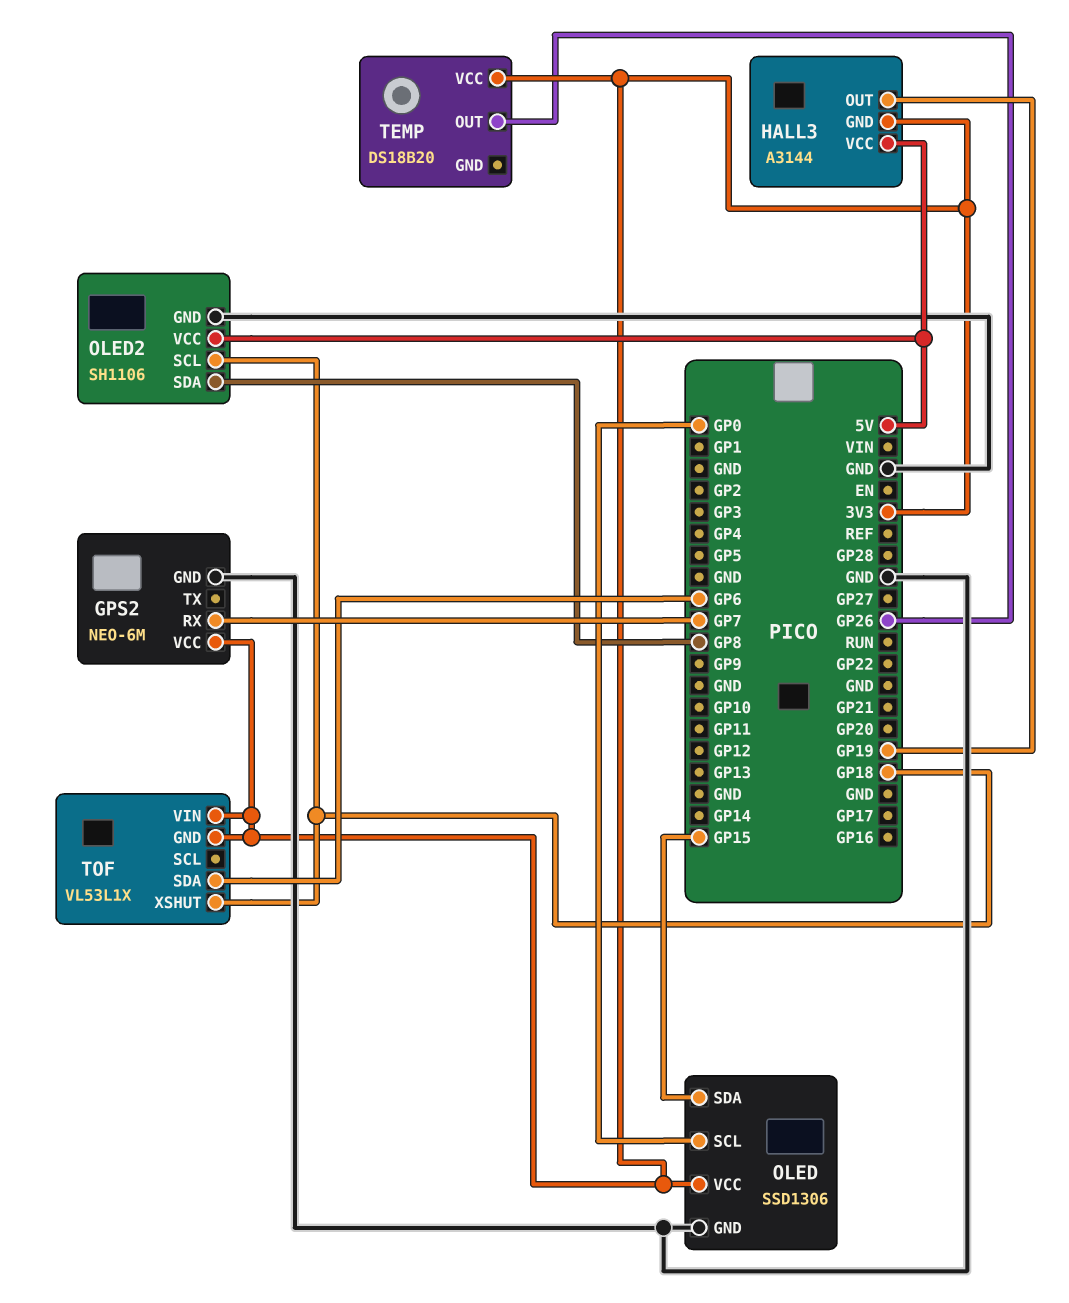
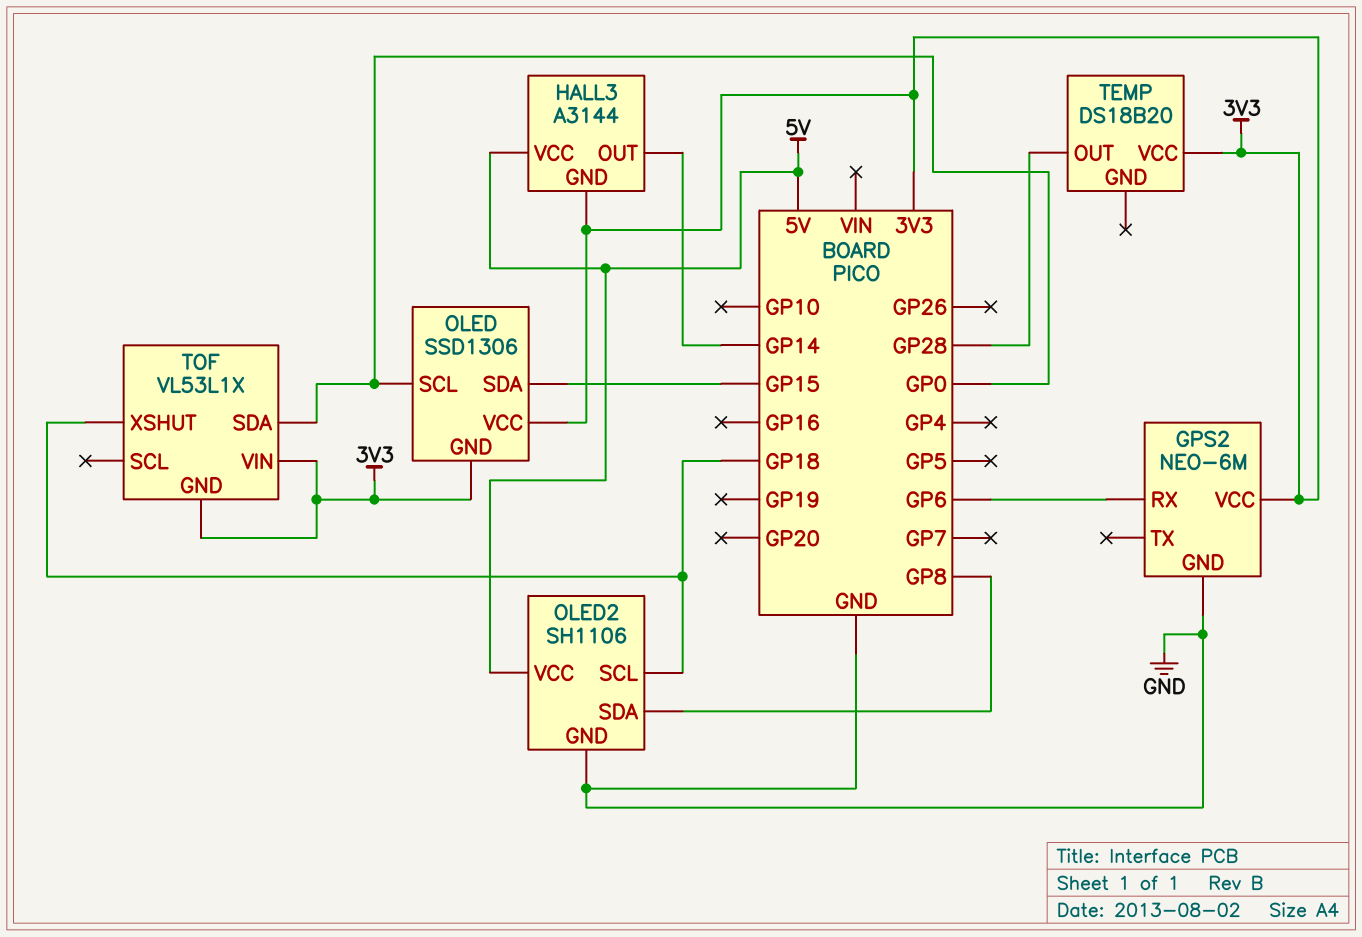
GPS2 pin RX: GP7 -> GP6
HALL3 pin OUT: GP19 -> GP14
OLED pin GND: GND -> 3V3
TEMP pin OUT: GP26 -> GP28
TOF pin SDA: GP6 -> GP0

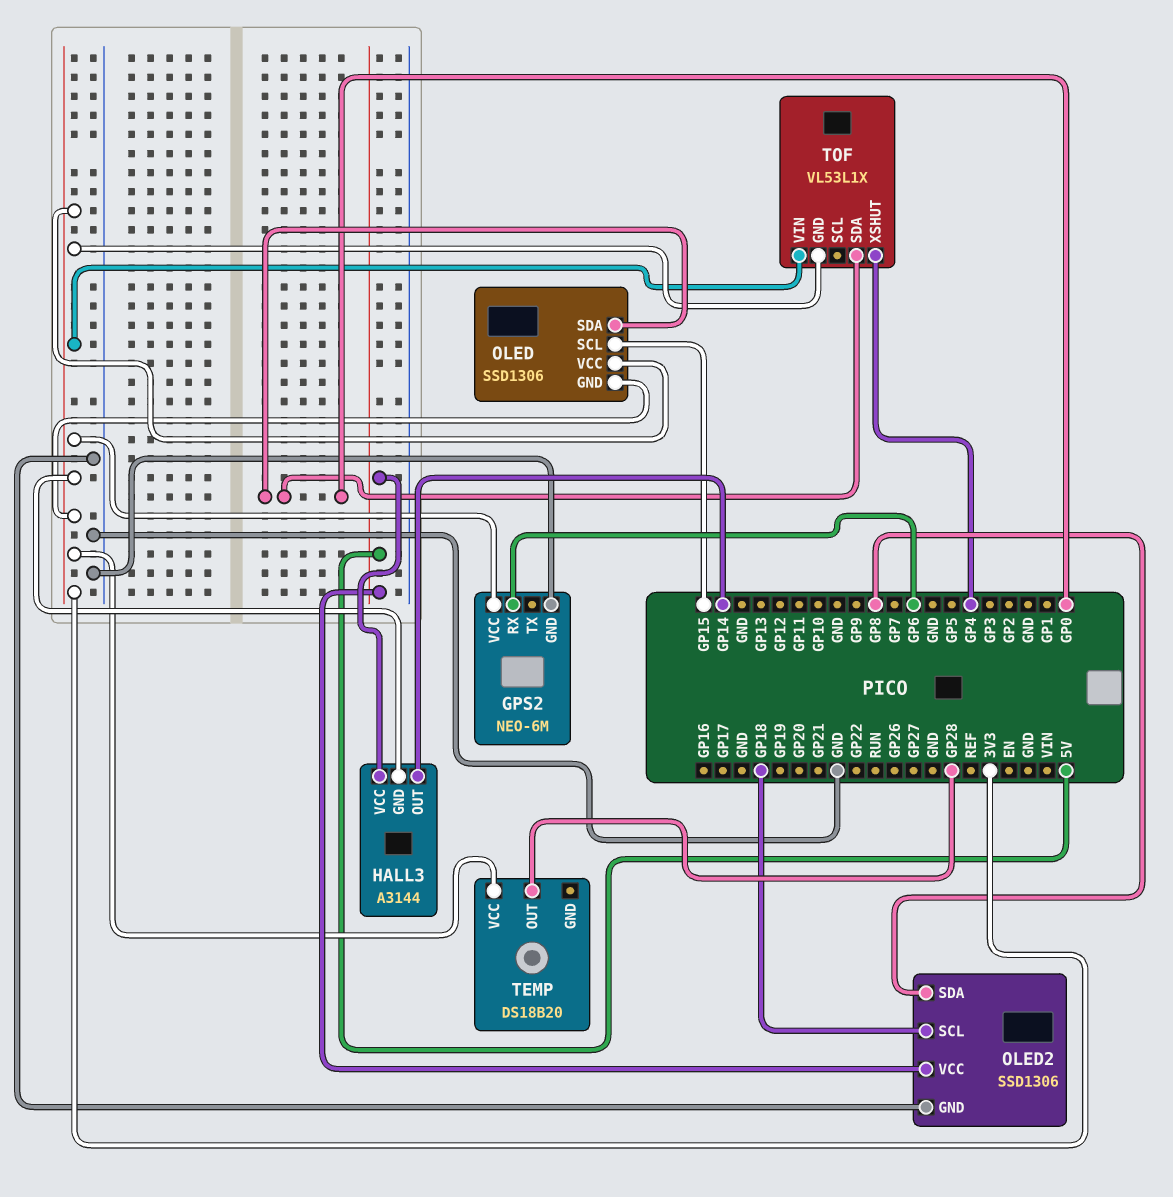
OLED pin SCL: GP0 -> GP15
OLED pin SDA: GP15 -> GP0
OLED2: SH1106 -> SSD1306
TOF pin XSHUT: GP18 -> GP4

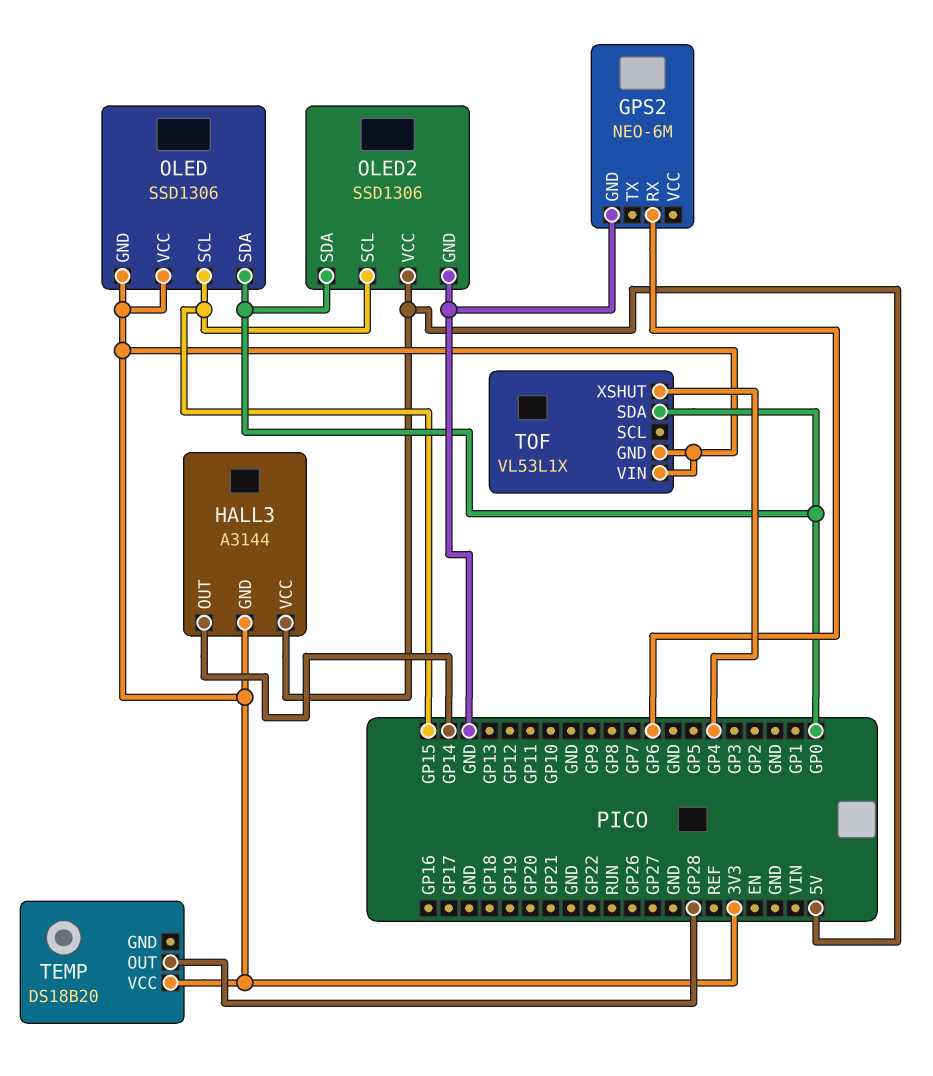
GPS2 pin VCC: 3V3 -> none
OLED2 pin SCL: GP18 -> GP15
OLED2 pin SDA: GP8 -> GP0

